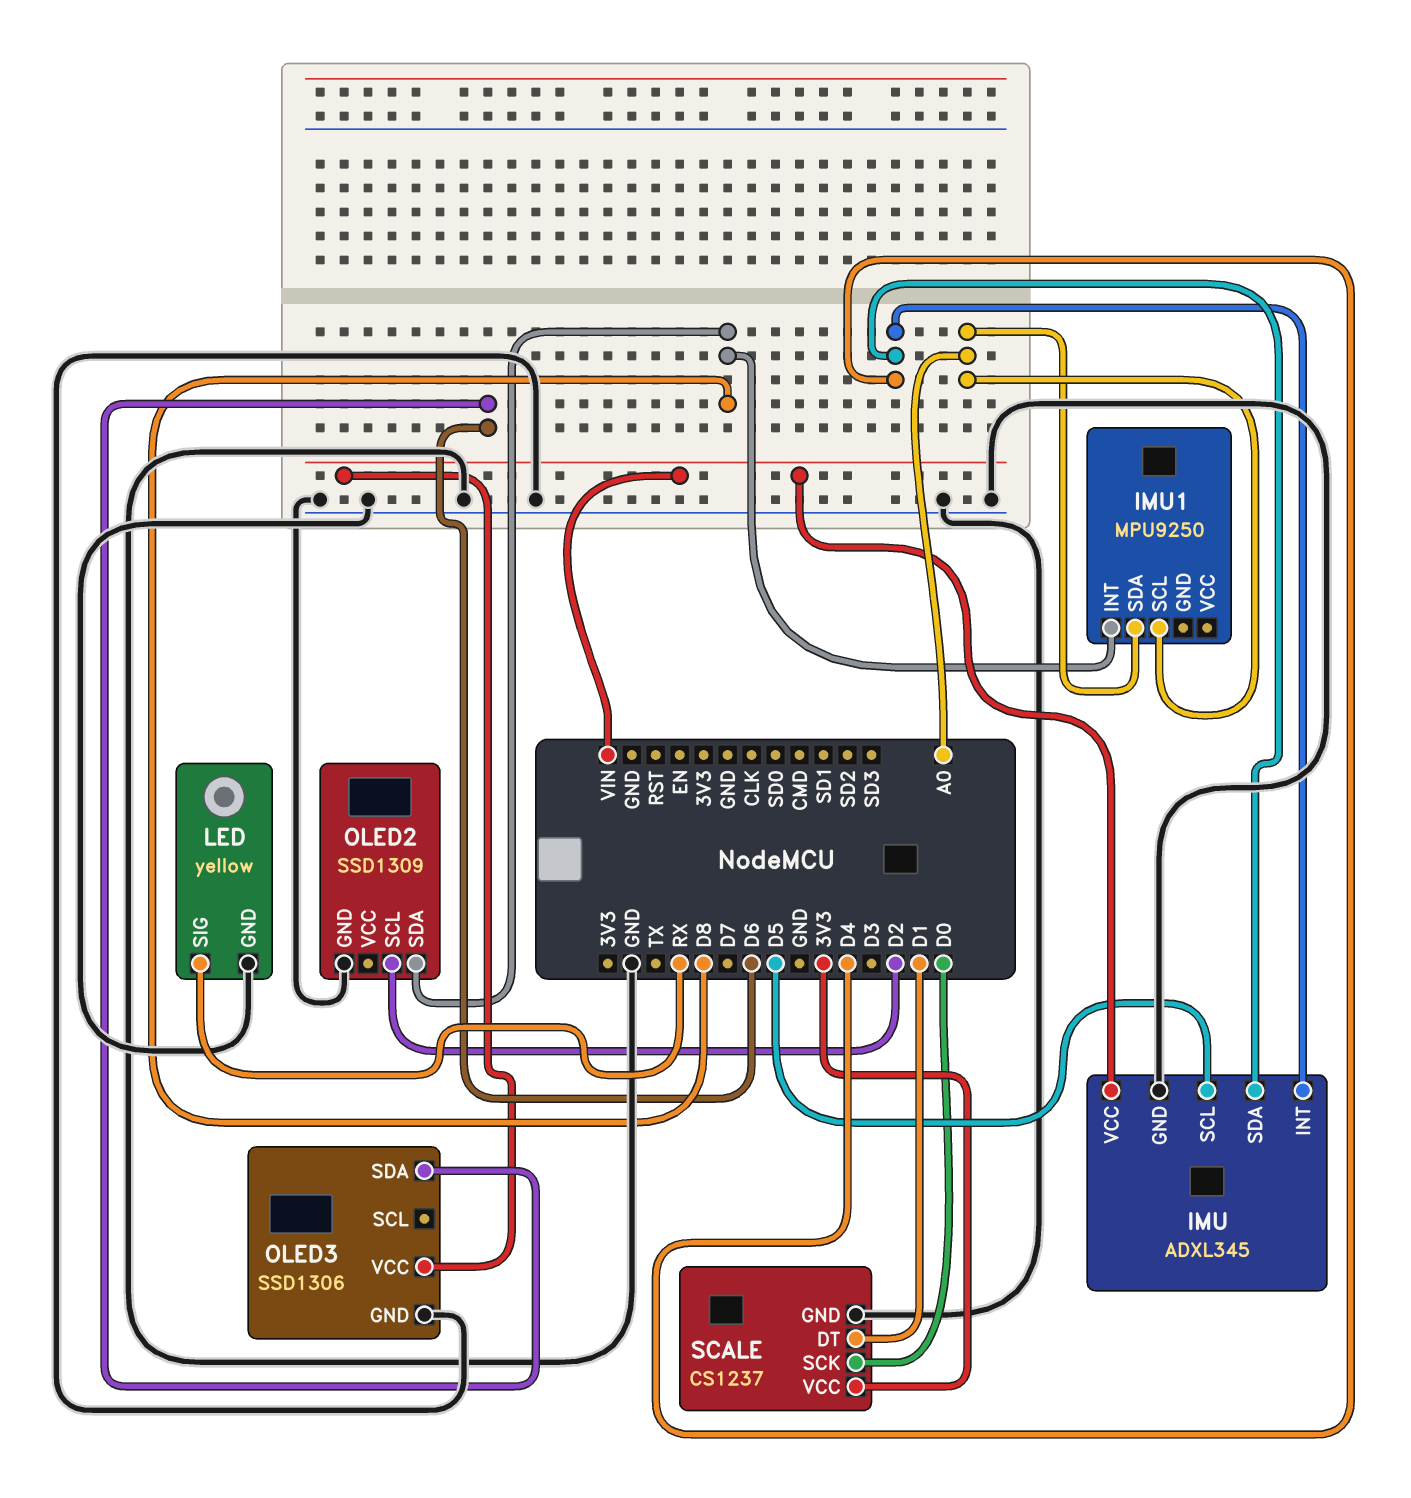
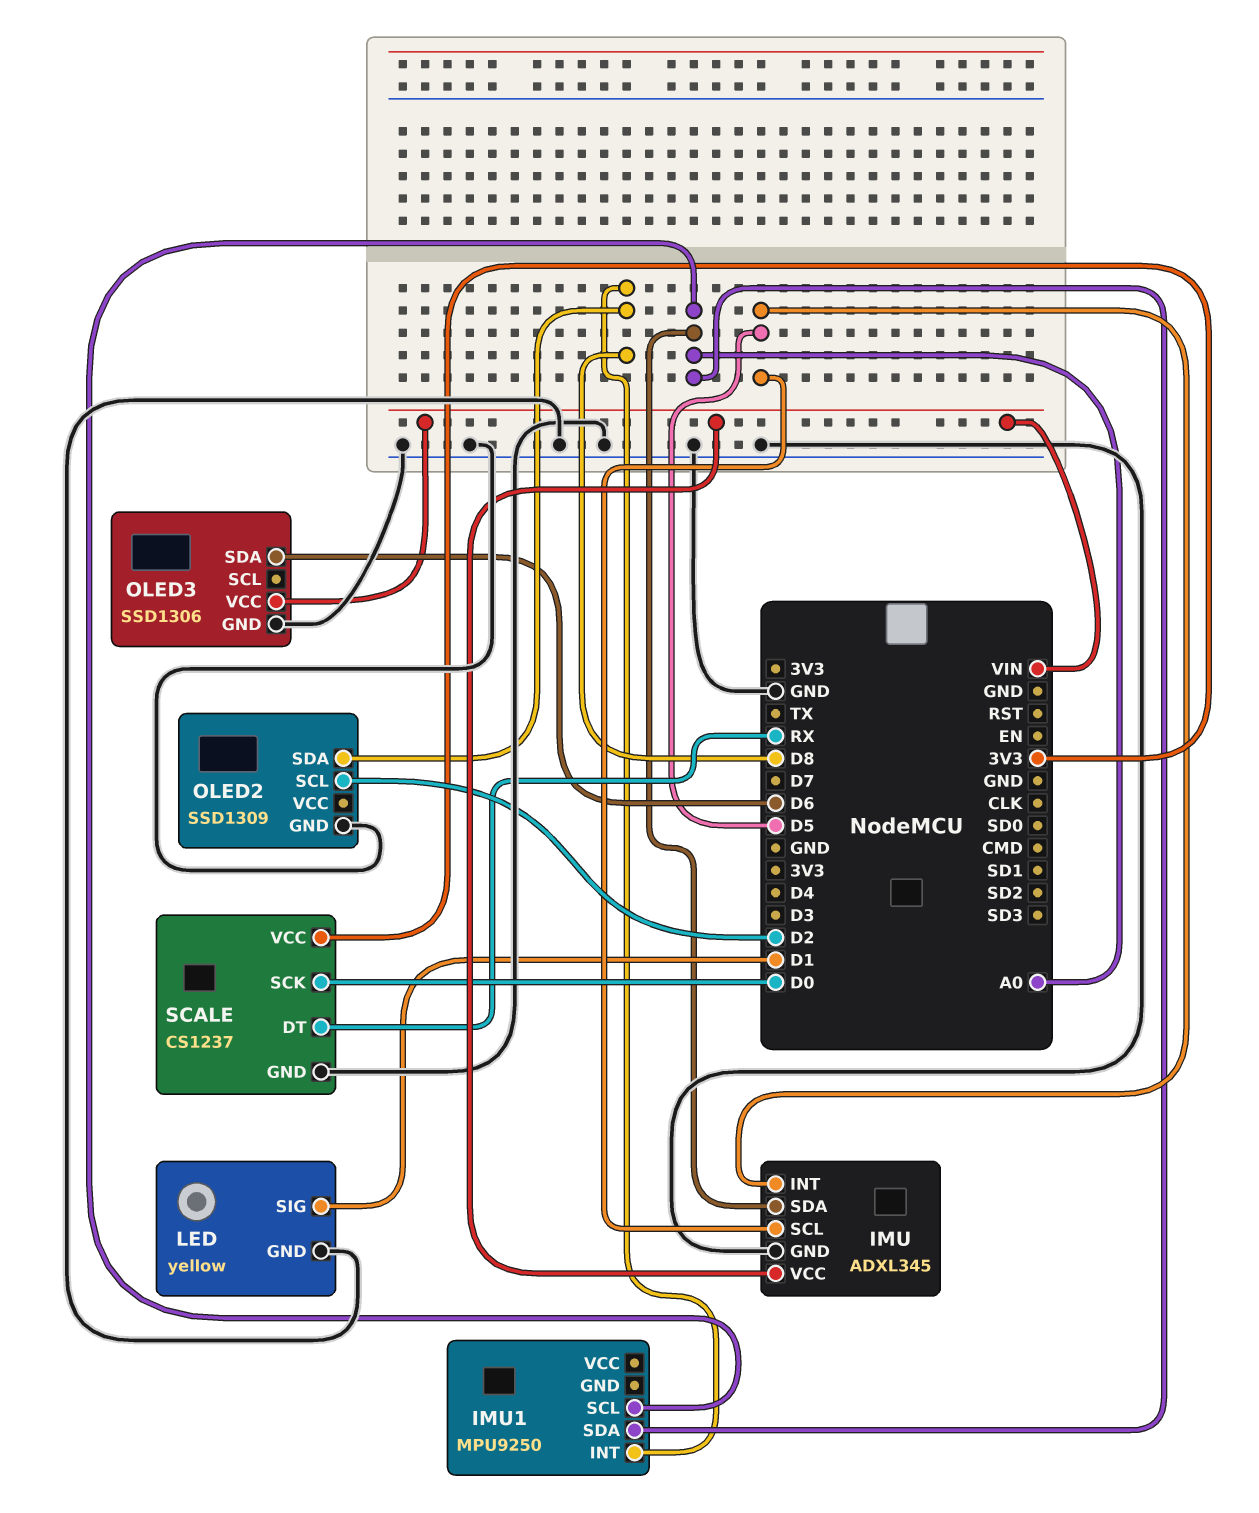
IMU pin INT: D4 -> D5
IMU pin SDA: D4 -> A0
LED pin SIG: RX -> D1
SCALE pin DT: D1 -> RX

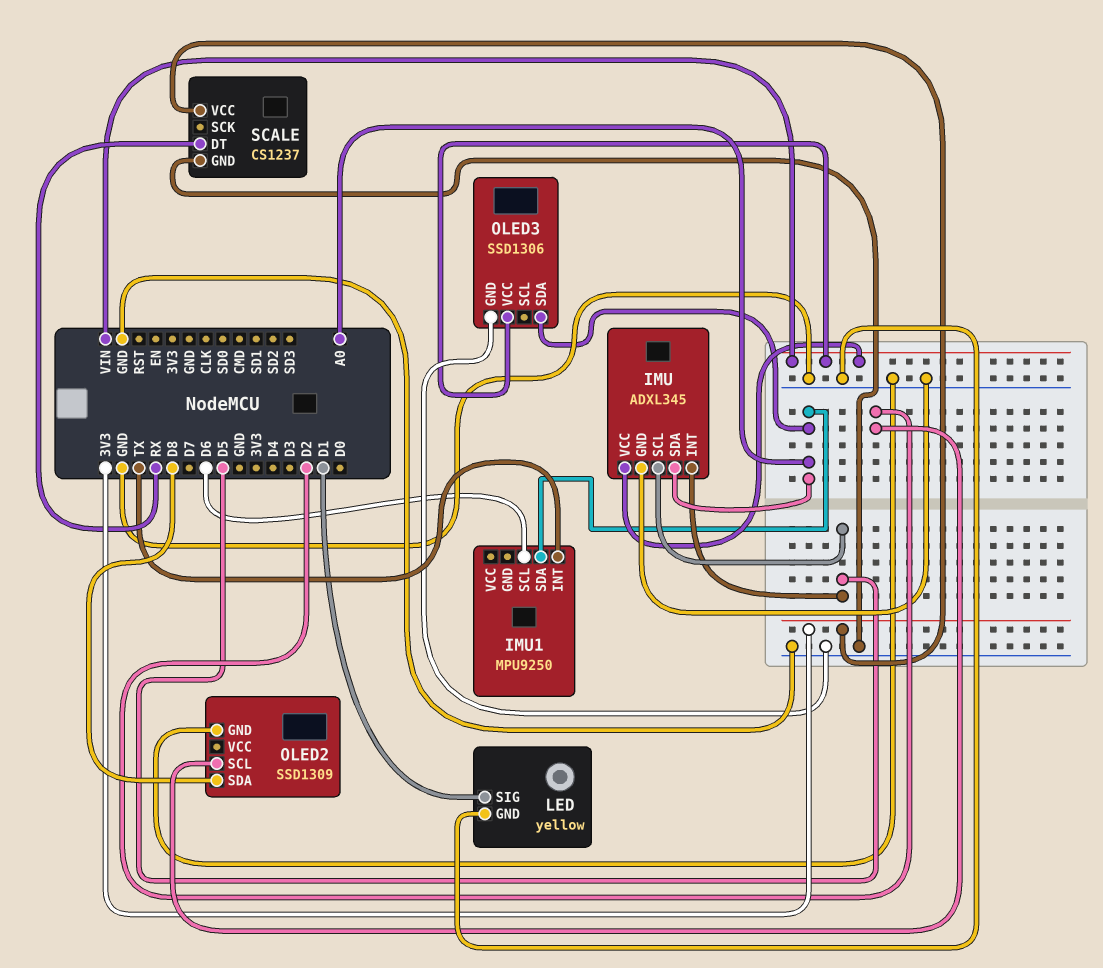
IMU1 pin INT: D8 -> TX
IMU1 pin SCL: A0 -> D6
OLED3 pin SDA: D6 -> A0
SCALE pin SCK: D0 -> none

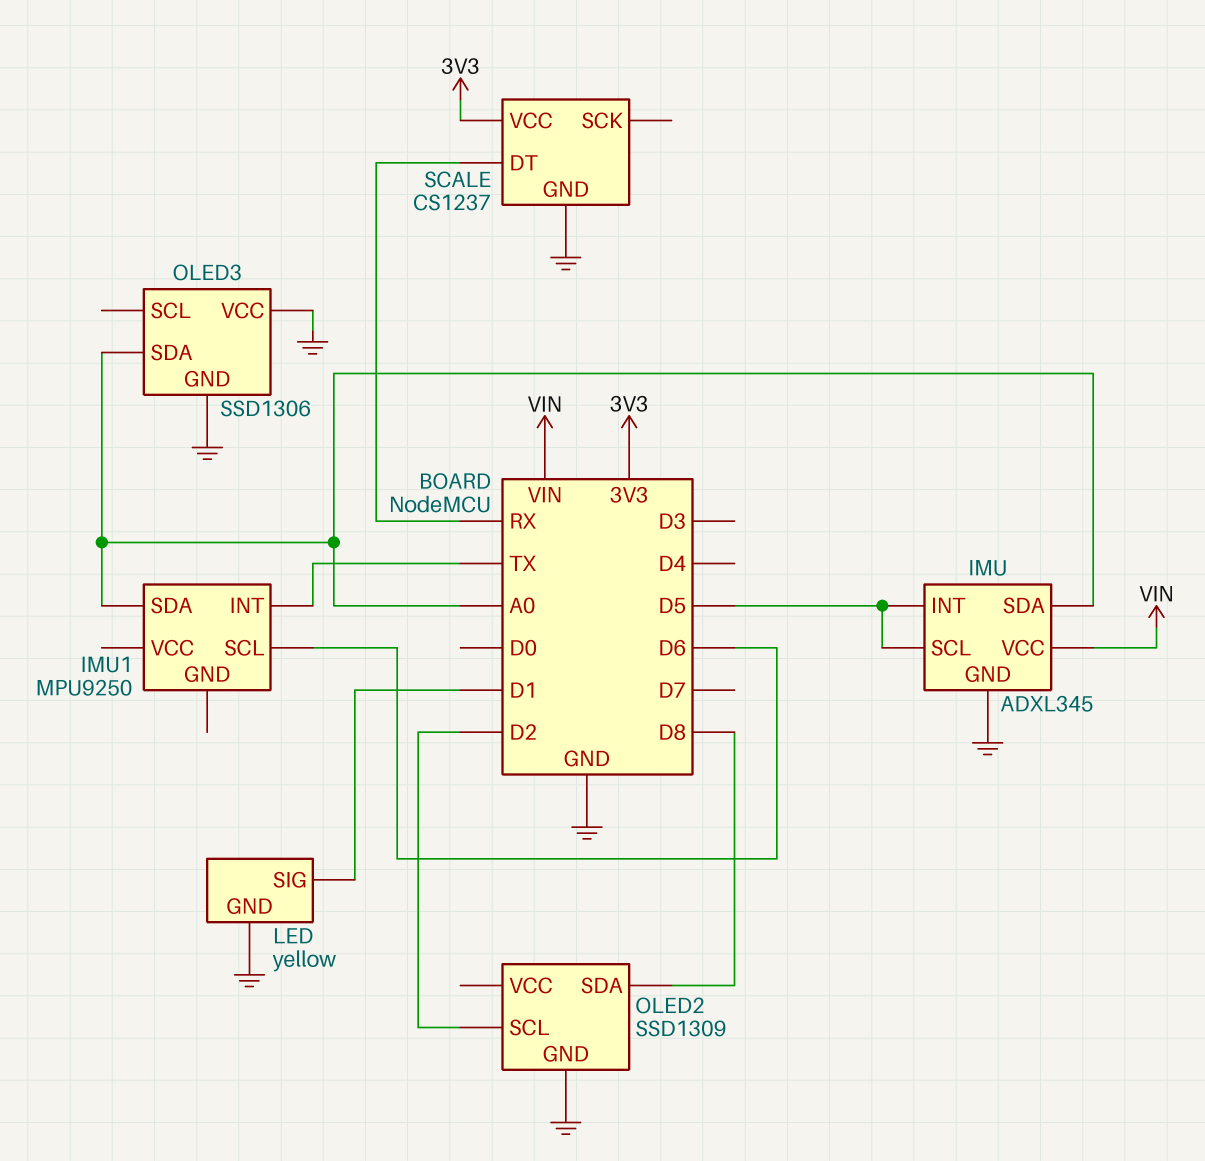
OLED3 pin VCC: VIN -> GND

